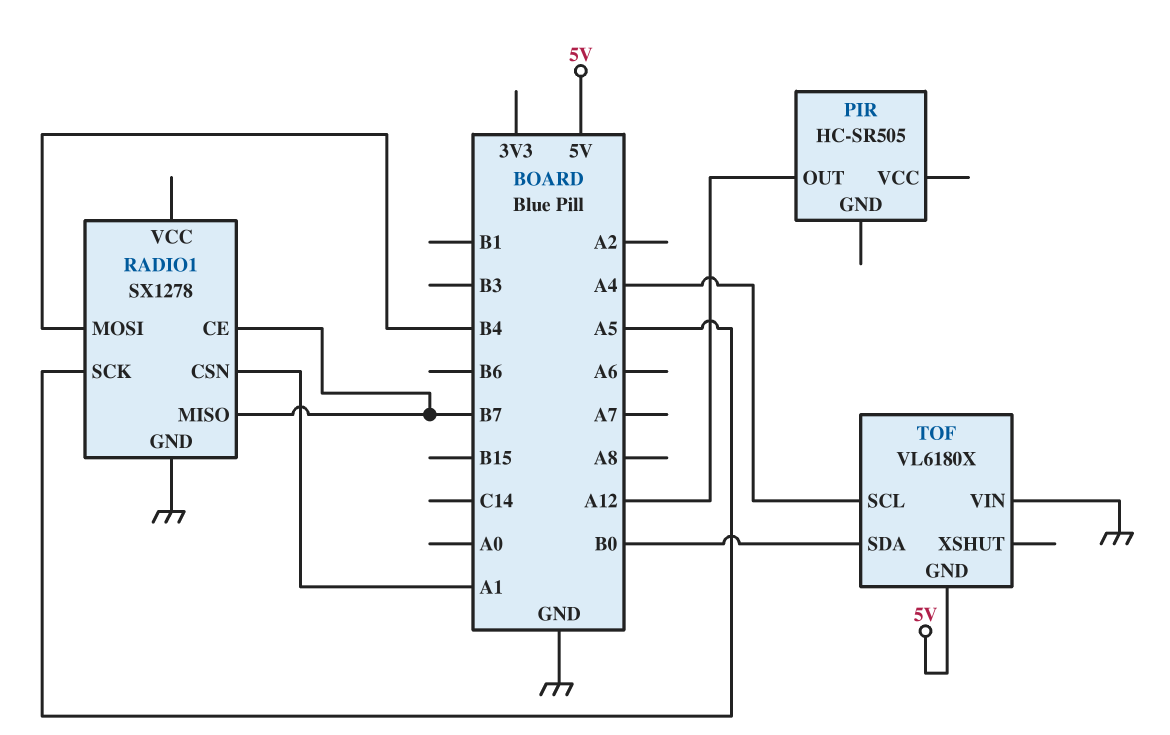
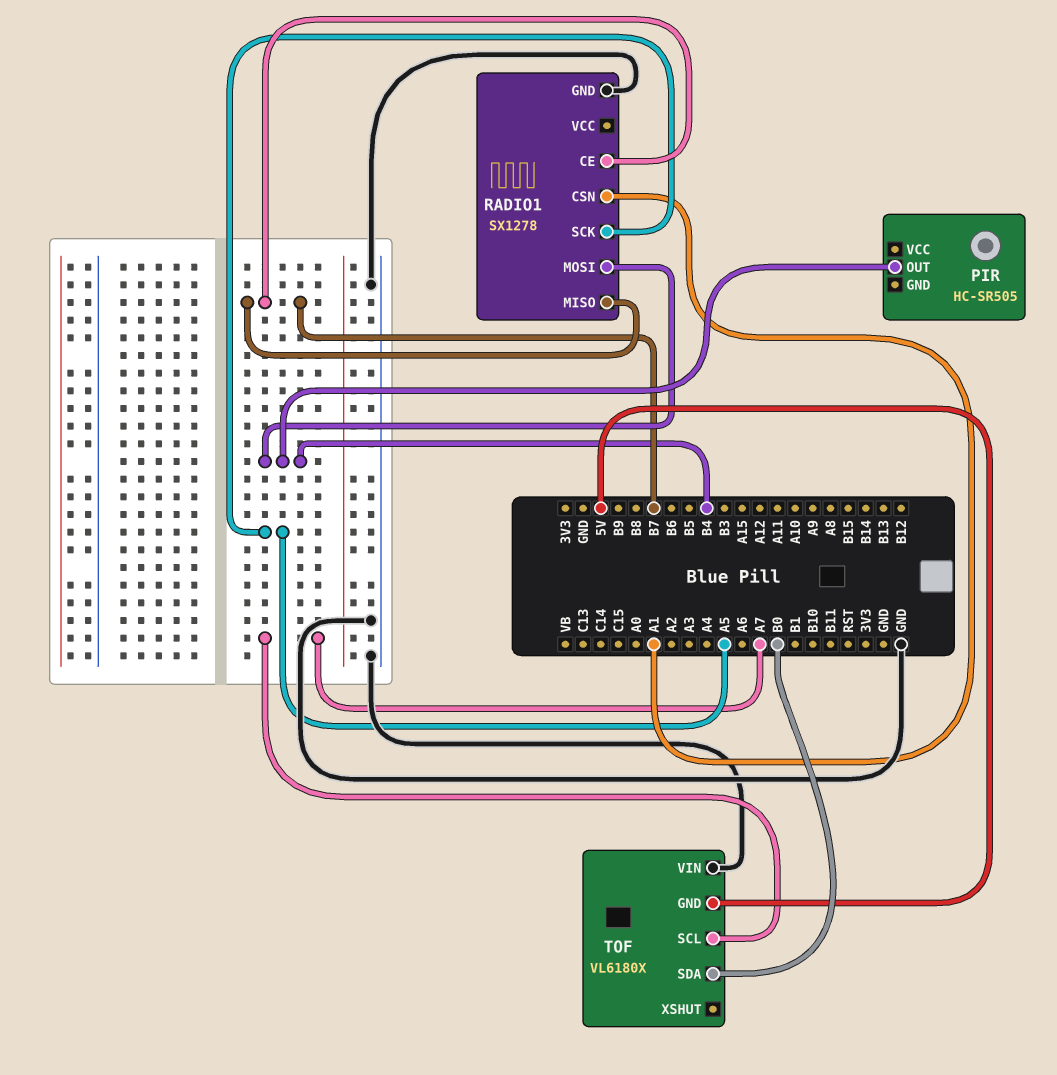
PIR pin OUT: A12 -> B4
TOF pin SCL: A4 -> A7

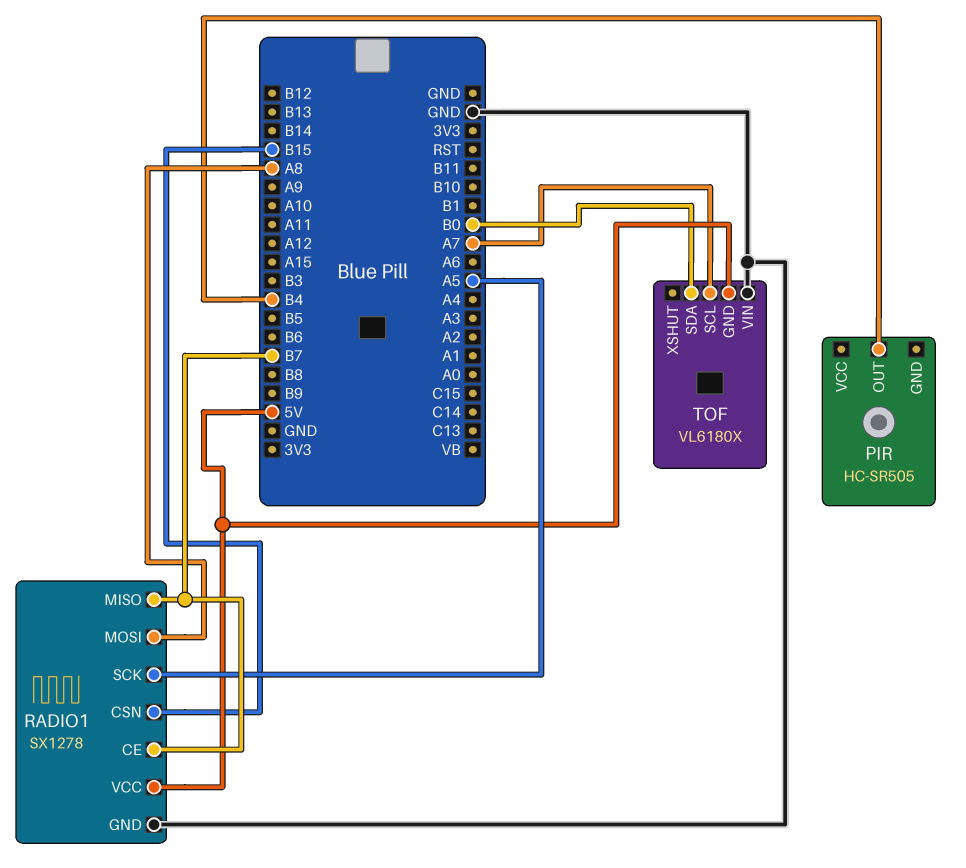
RADIO1 pin CSN: A1 -> B15
RADIO1 pin MOSI: B4 -> A8
RADIO1 pin VCC: none -> 5V

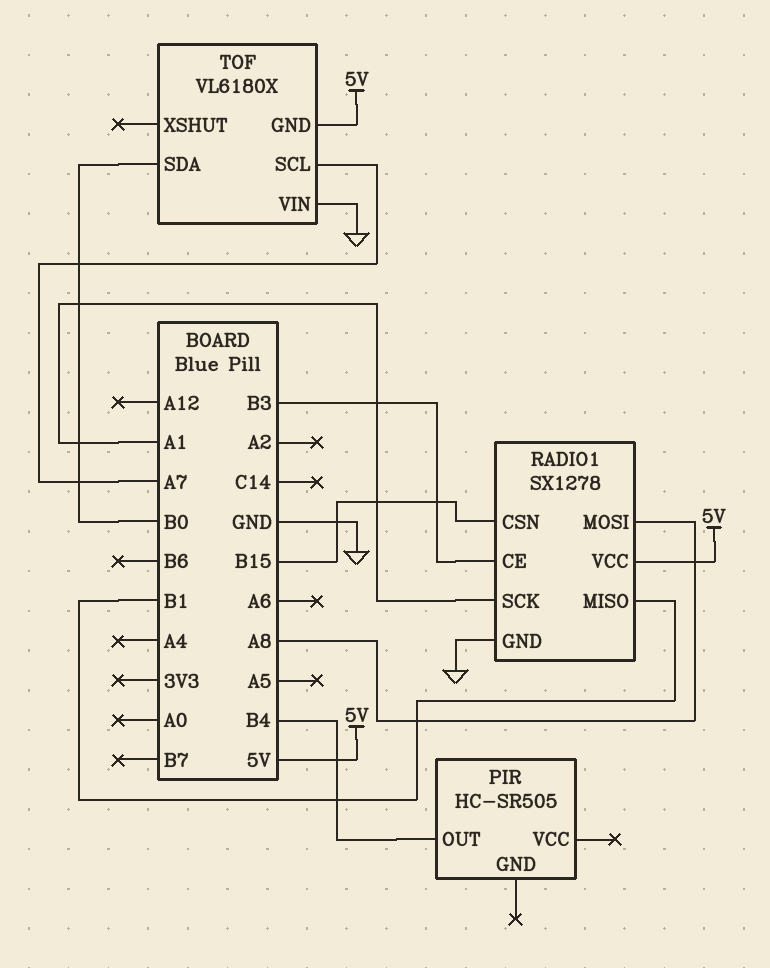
RADIO1 pin CE: B7 -> B3
RADIO1 pin MISO: B7 -> B1
RADIO1 pin SCK: A5 -> A1

